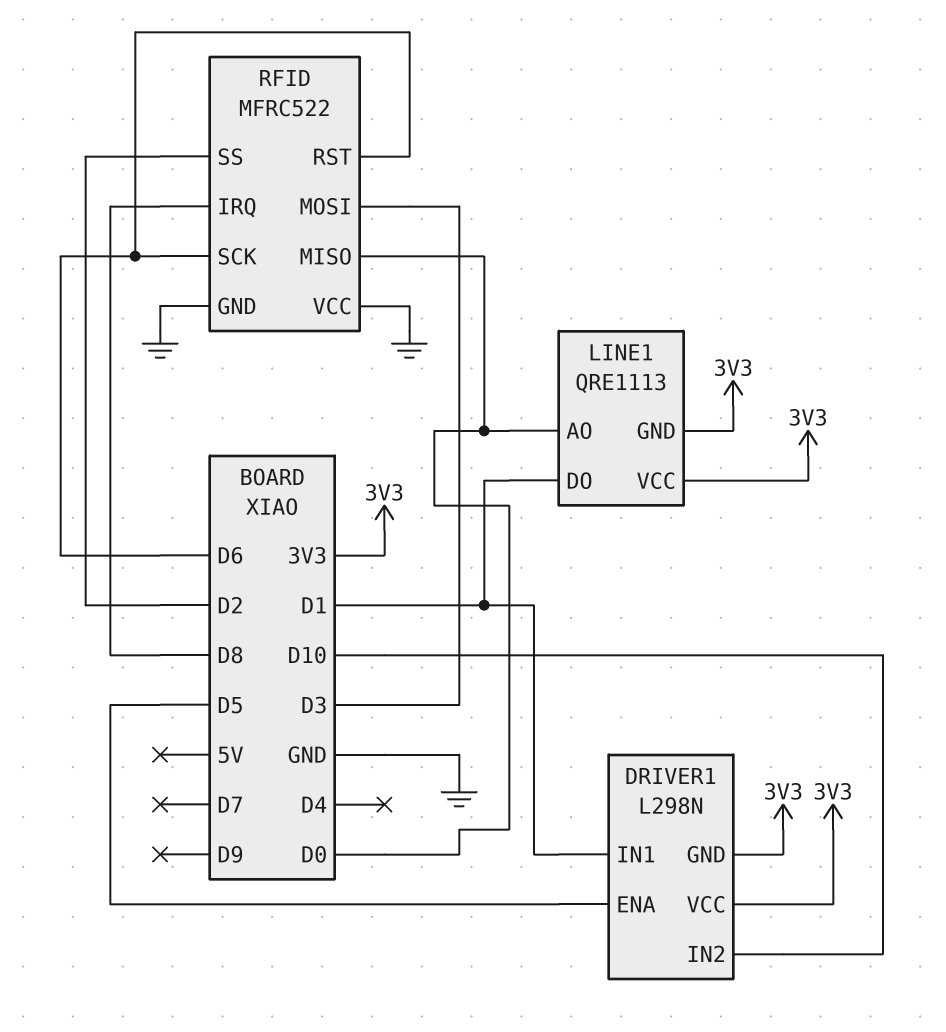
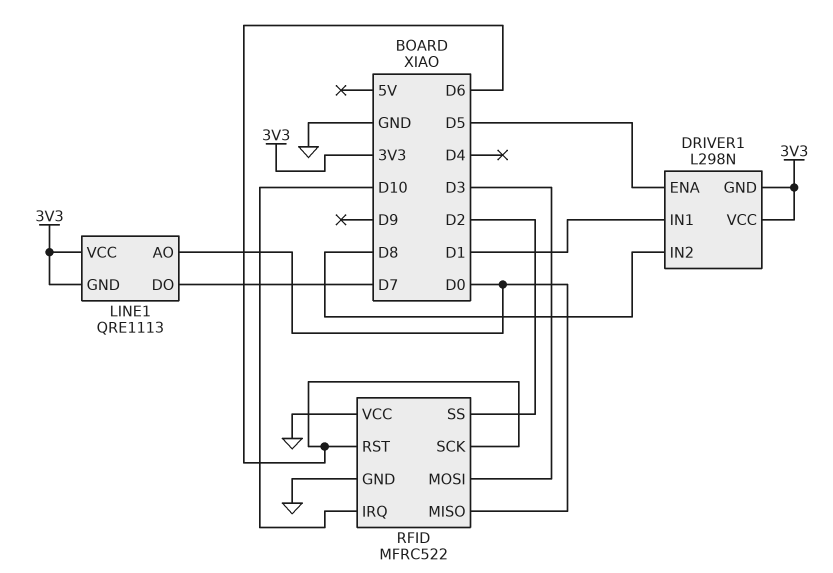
DRIVER1 pin IN2: D10 -> D8
LINE1 pin DO: D1 -> D7
RFID pin IRQ: D8 -> D10

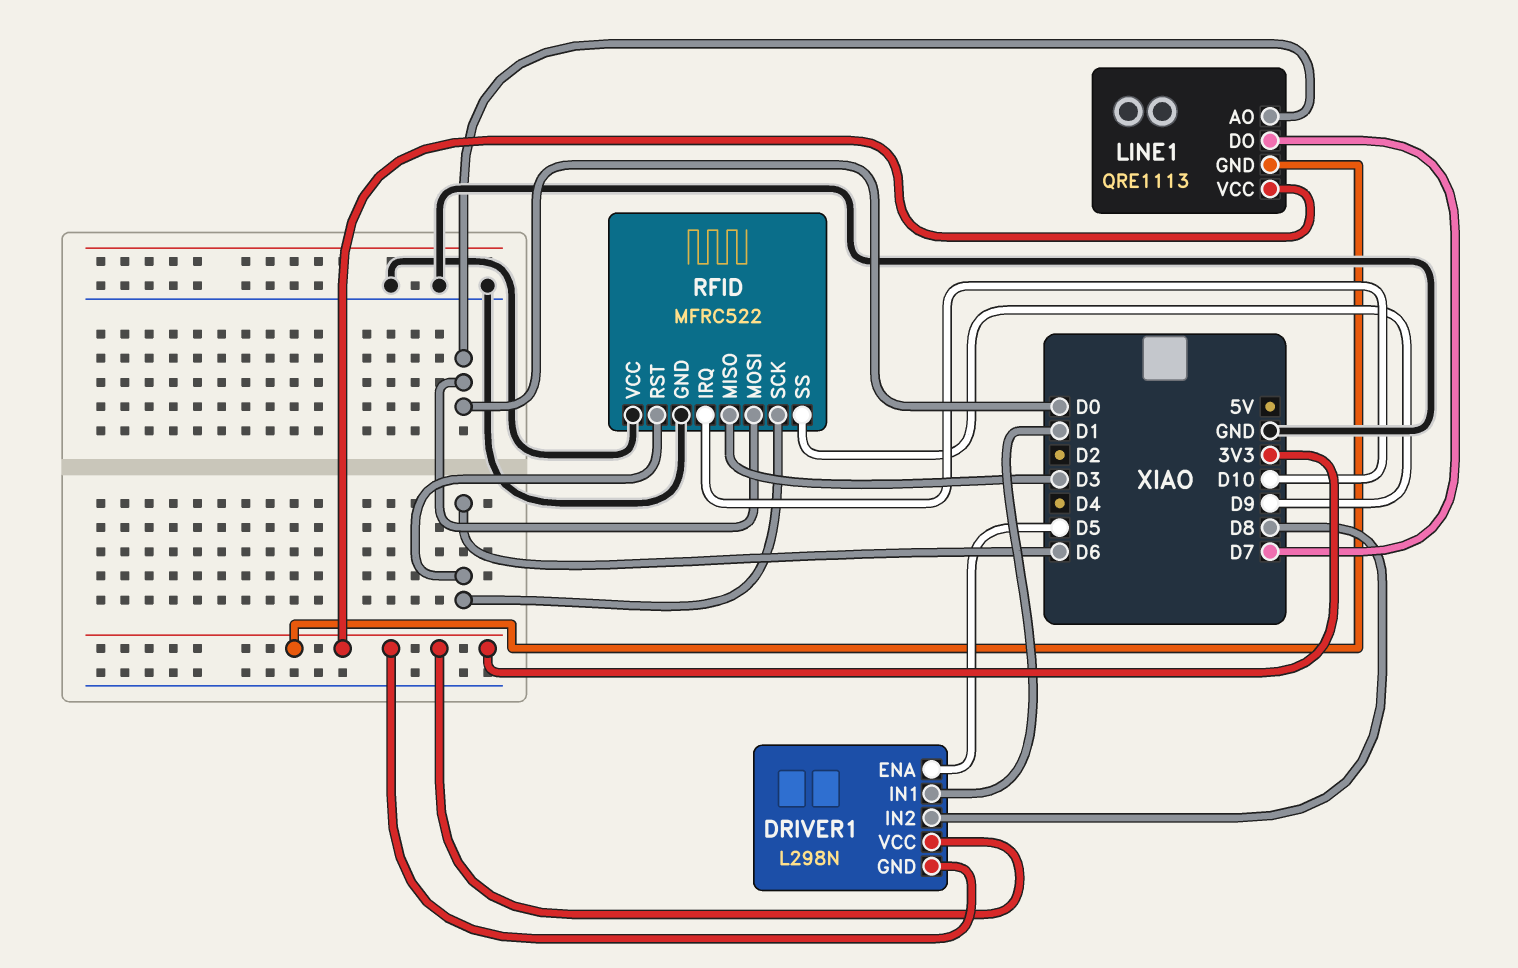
RFID pin MISO: D0 -> D3
RFID pin MOSI: D3 -> D0
RFID pin SS: D2 -> D9

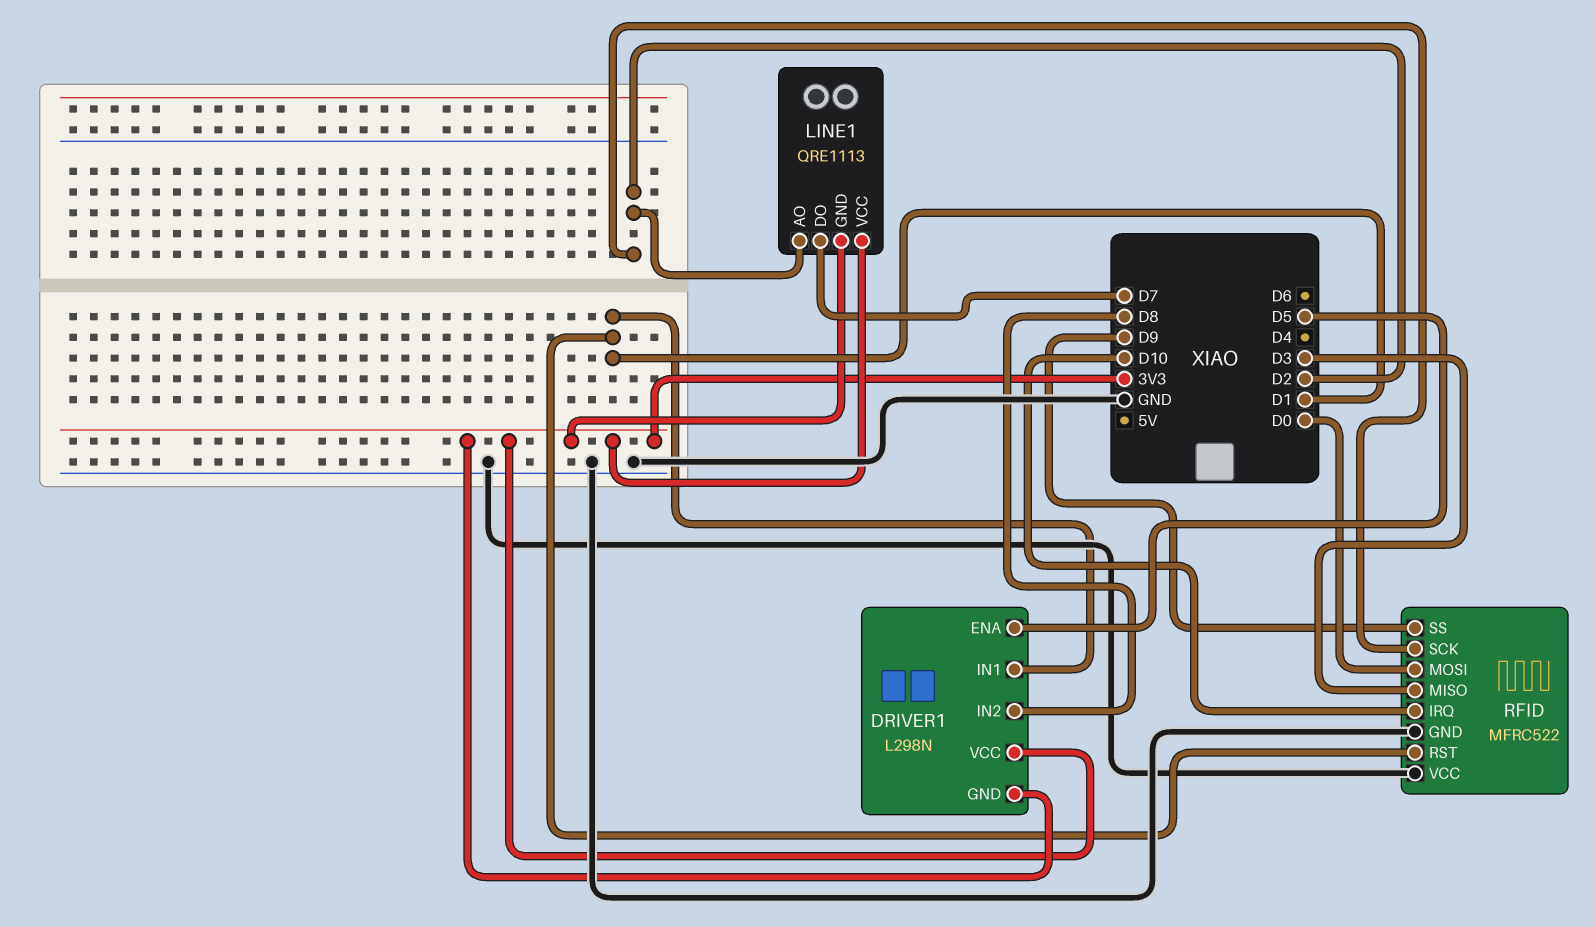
LINE1 pin AO: D0 -> D2
RFID pin RST: D6 -> D1
RFID pin SCK: D6 -> D2

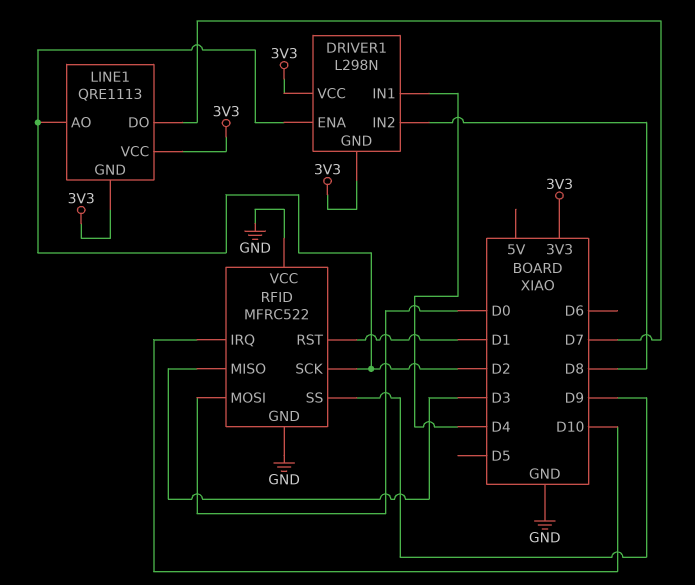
DRIVER1 pin ENA: D5 -> D2
DRIVER1 pin IN1: D1 -> D4

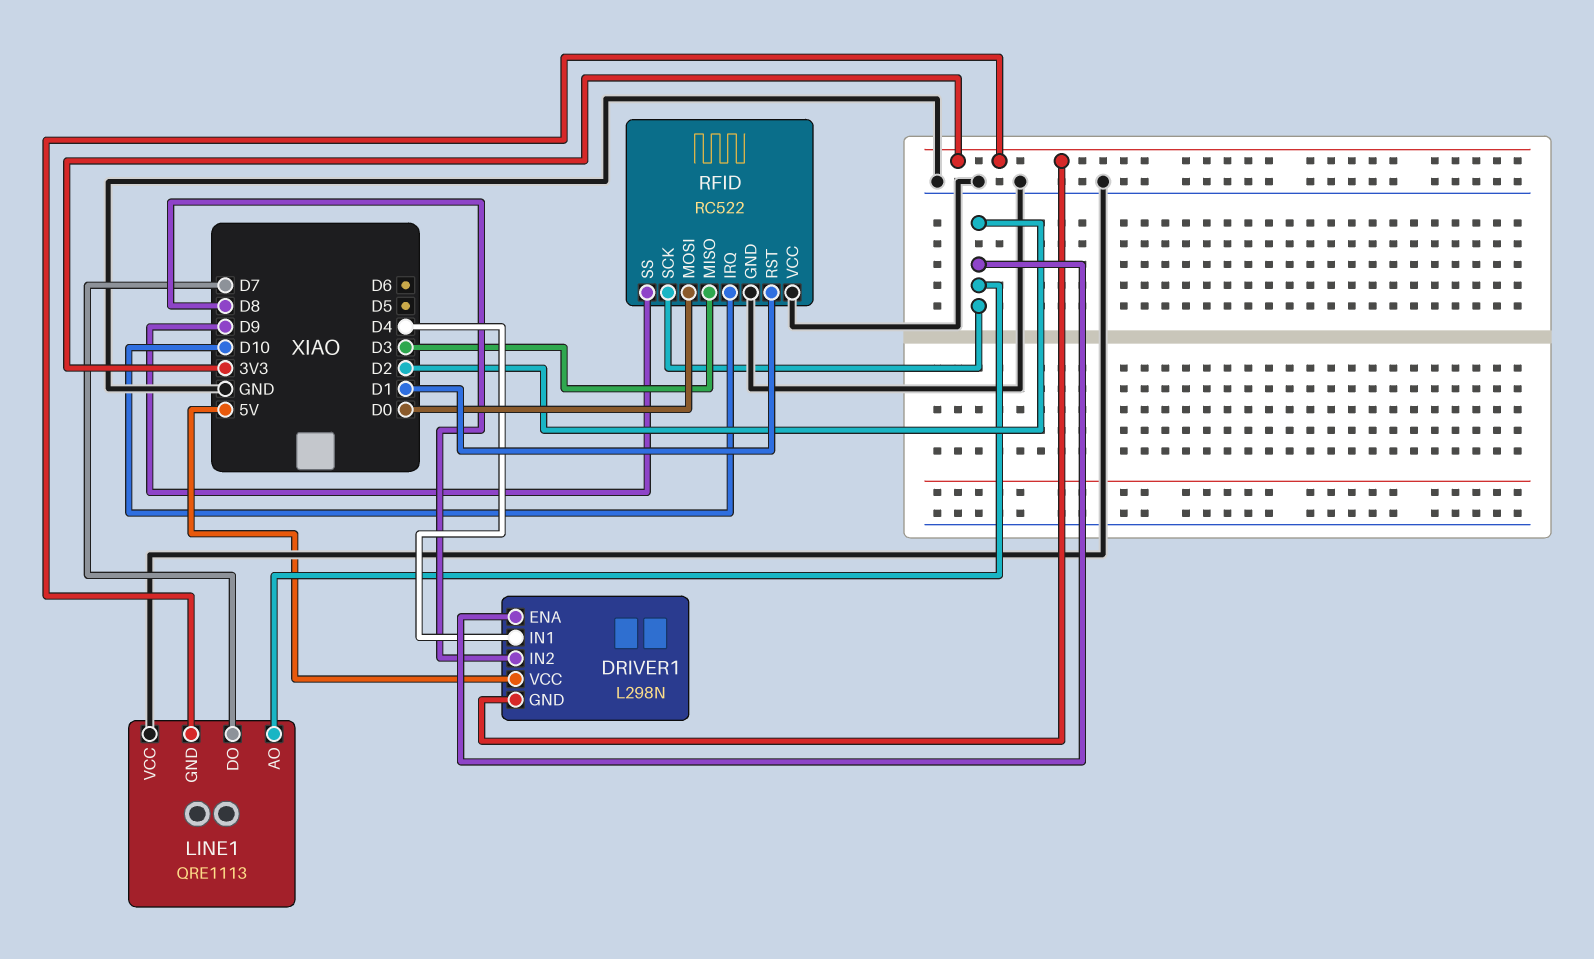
DRIVER1 pin VCC: 3V3 -> 5V
LINE1 pin VCC: 3V3 -> GND
RFID: MFRC522 -> RC522

